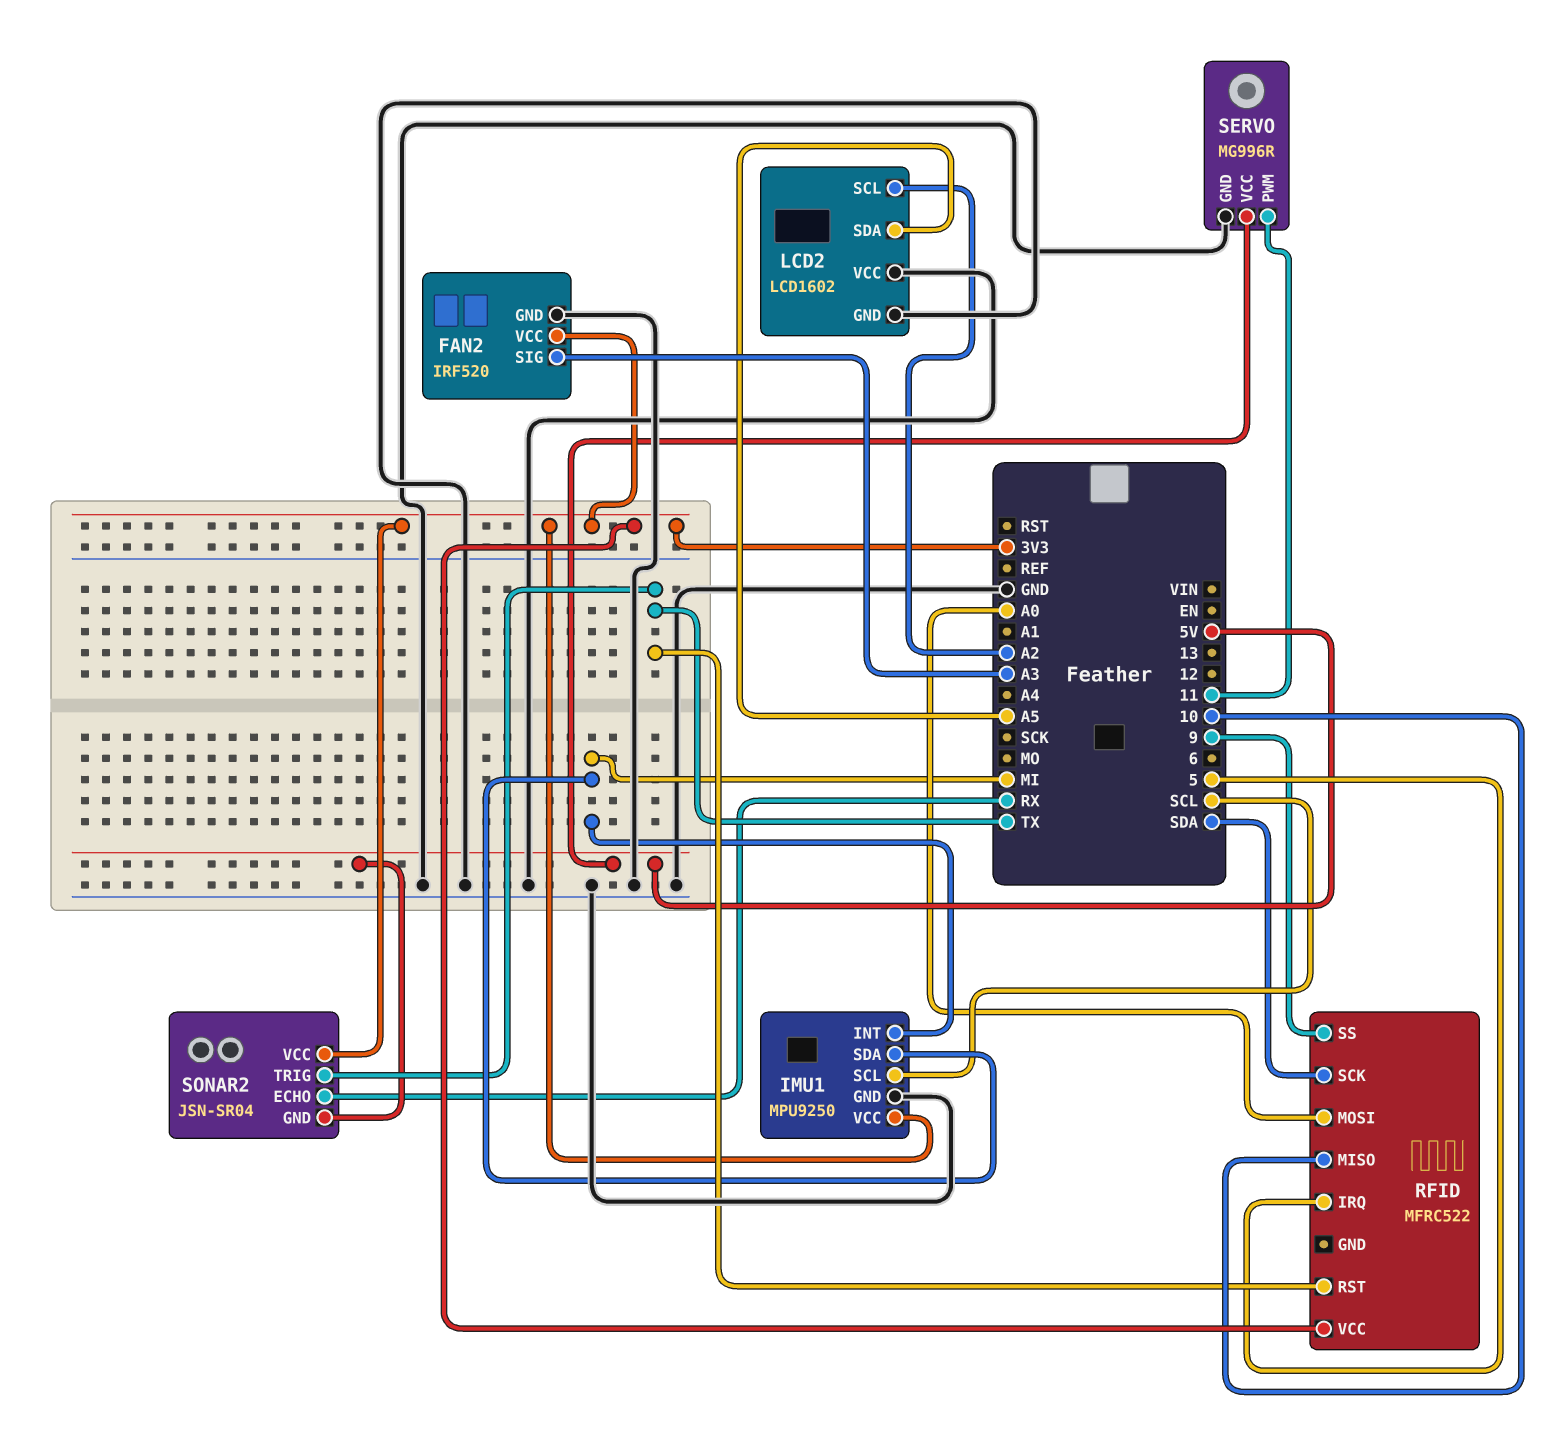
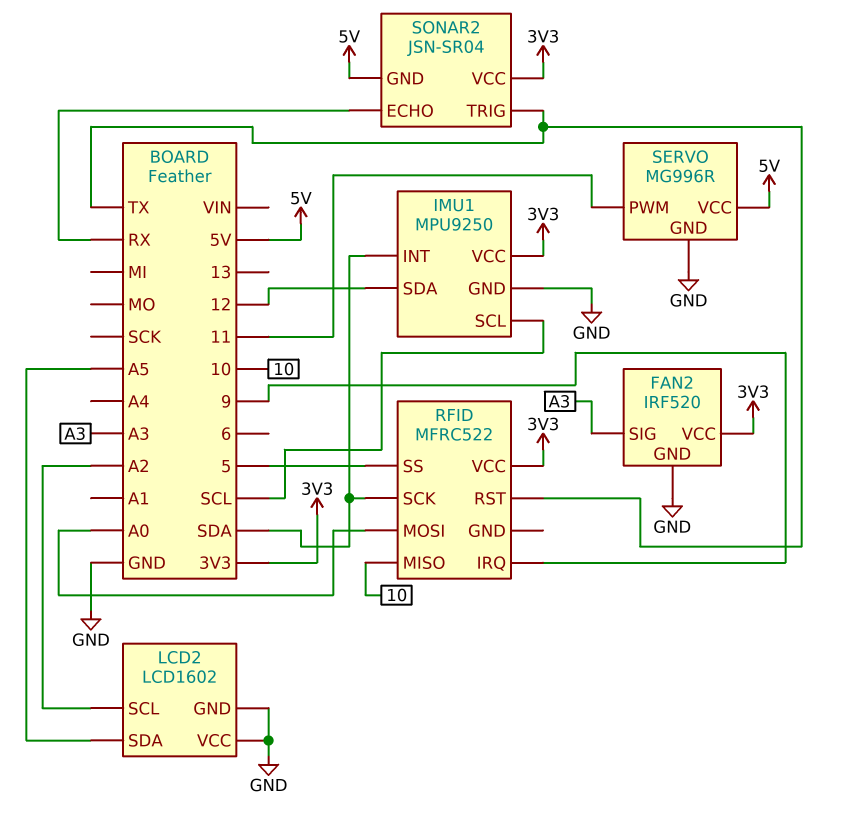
IMU1 pin INT: MI -> SDA
IMU1 pin SDA: MI -> 12
RFID pin IRQ: 5 -> 9
RFID pin SS: 9 -> 5

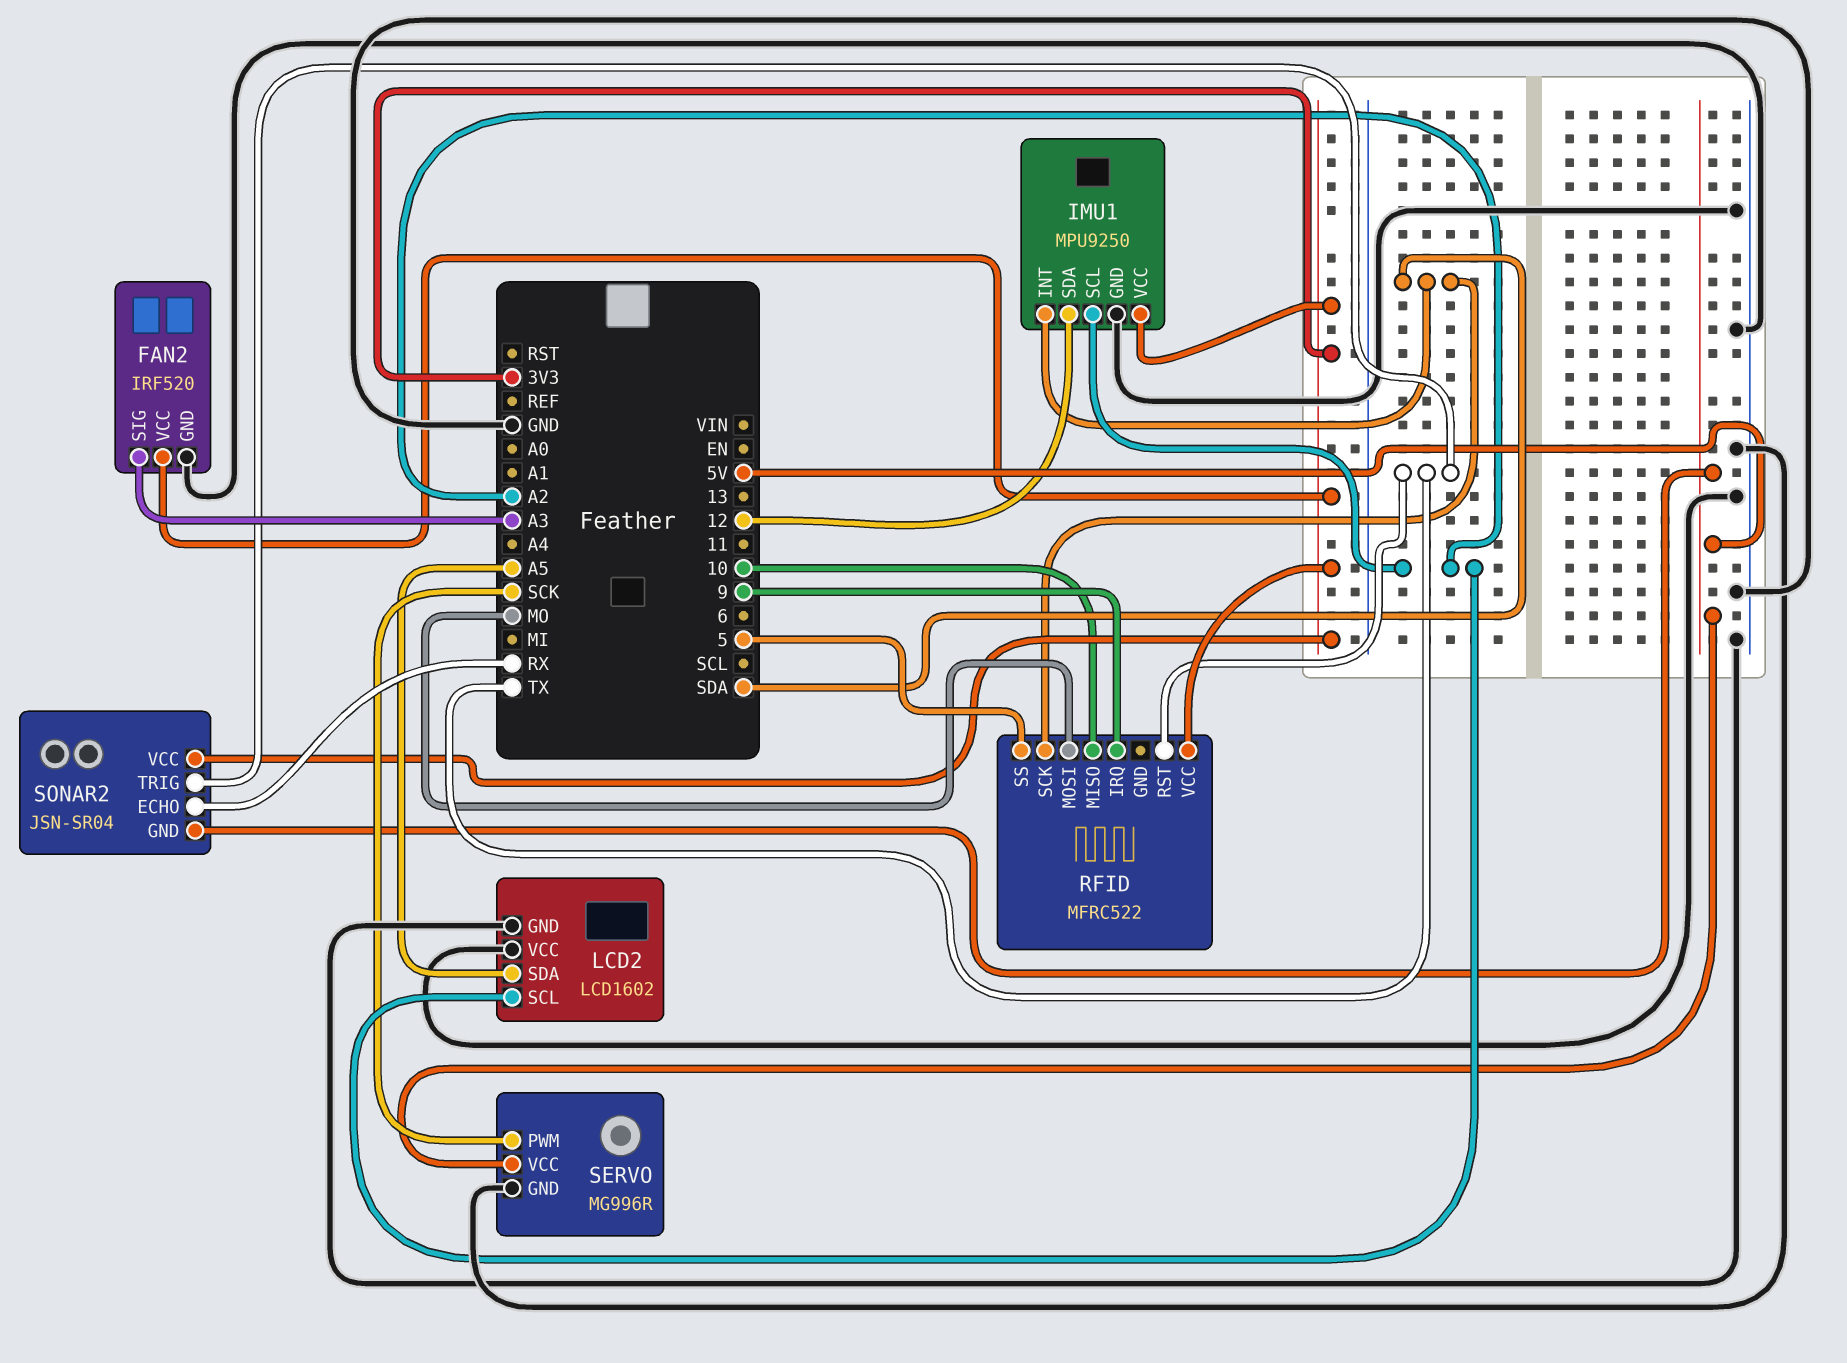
IMU1 pin SCL: SCL -> A2
RFID pin MOSI: A0 -> MO
SERVO pin PWM: 11 -> SCK

